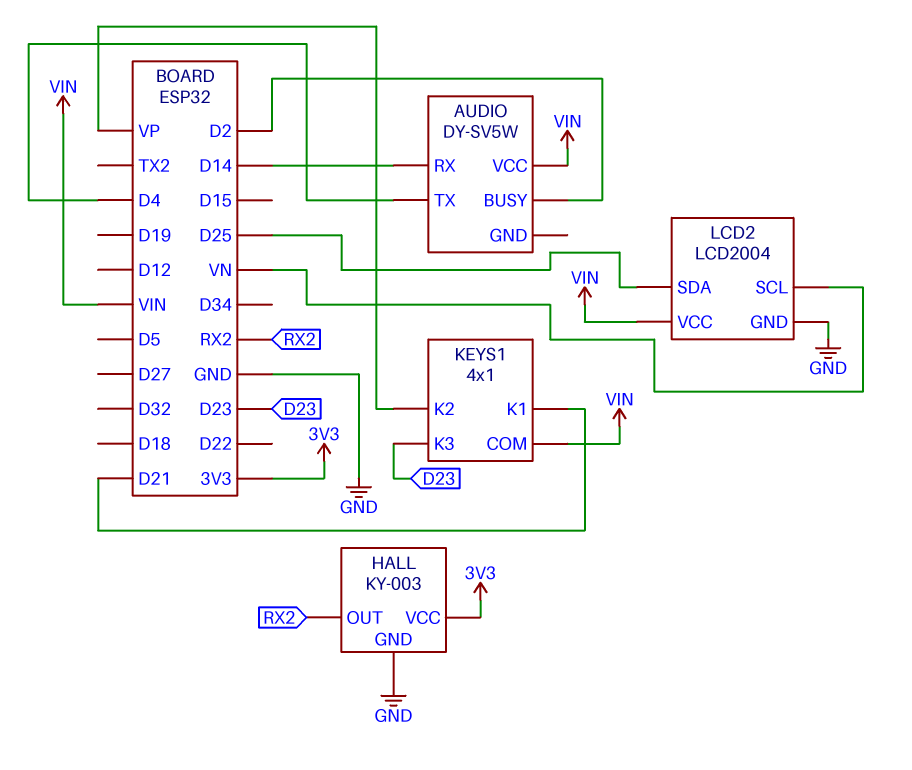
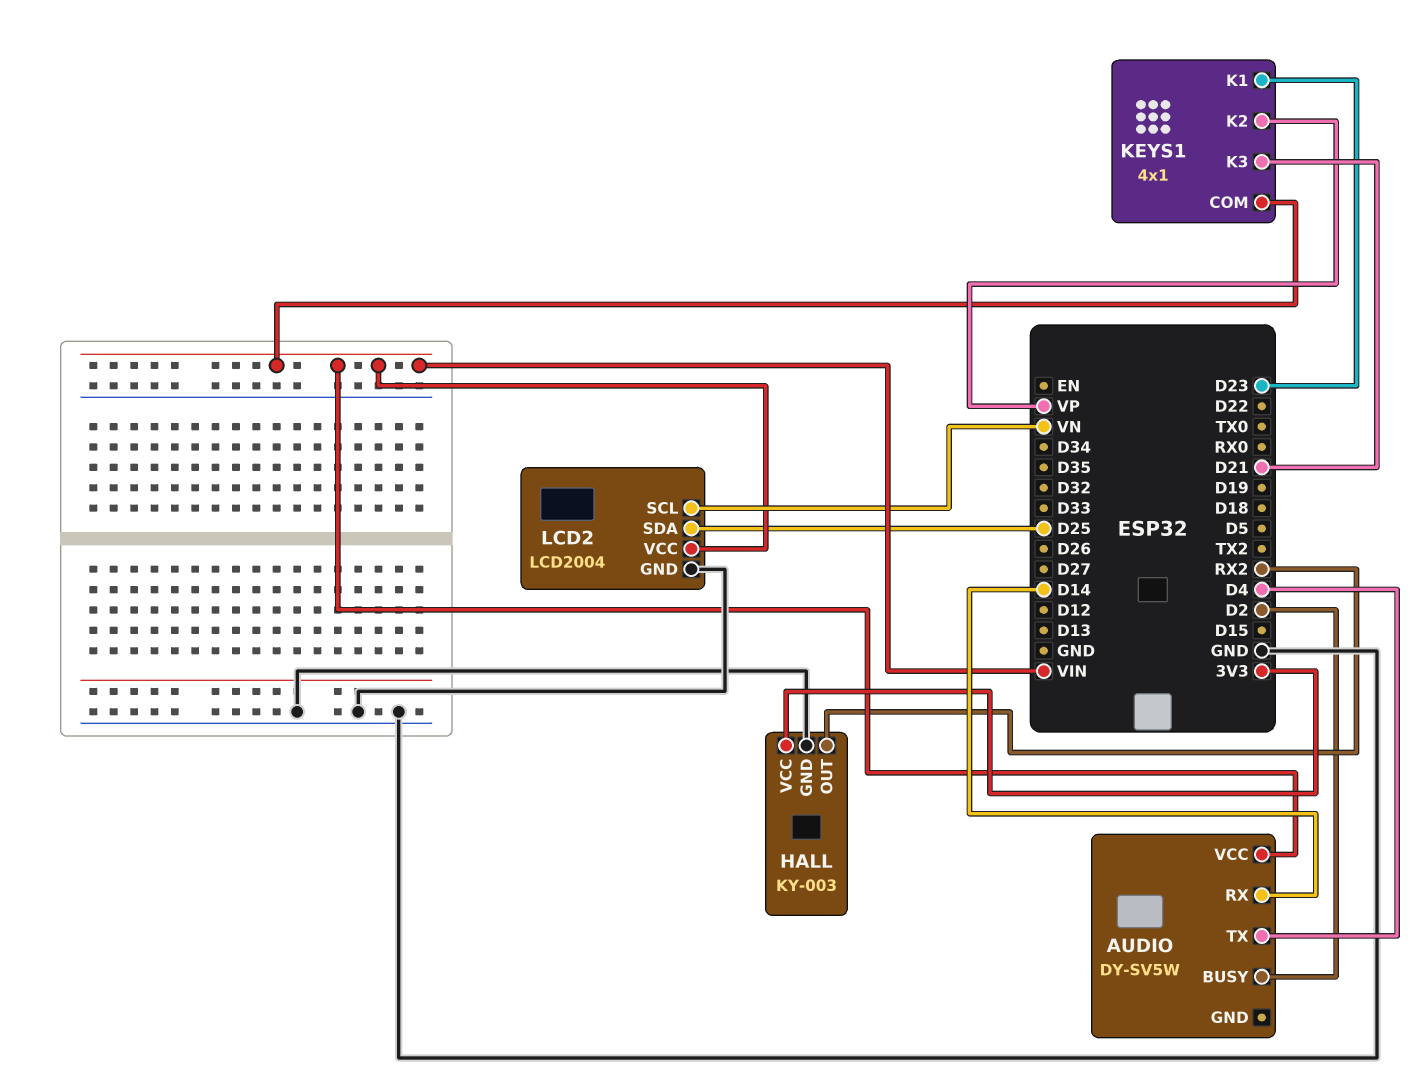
KEYS1 pin K1: D21 -> D23
KEYS1 pin K3: D23 -> D21

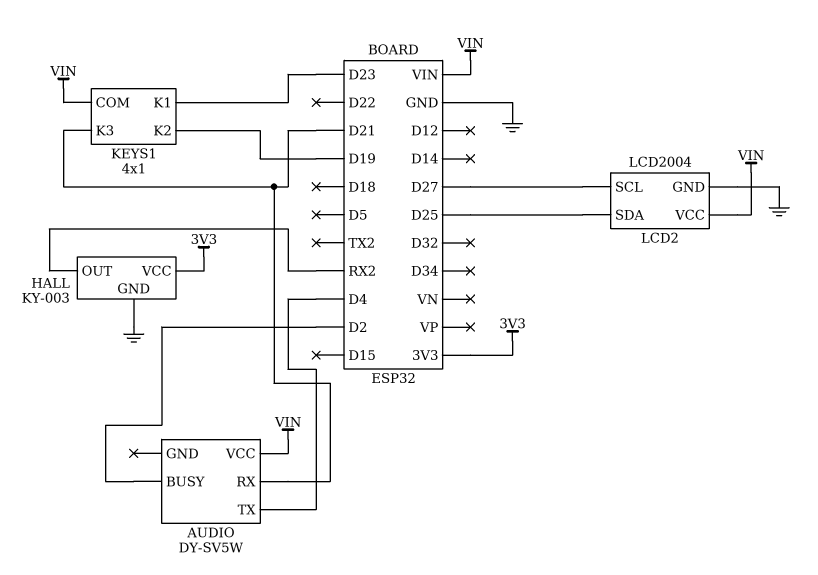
AUDIO pin RX: D14 -> D21
KEYS1 pin K2: VP -> D19
LCD2 pin SCL: VN -> D27

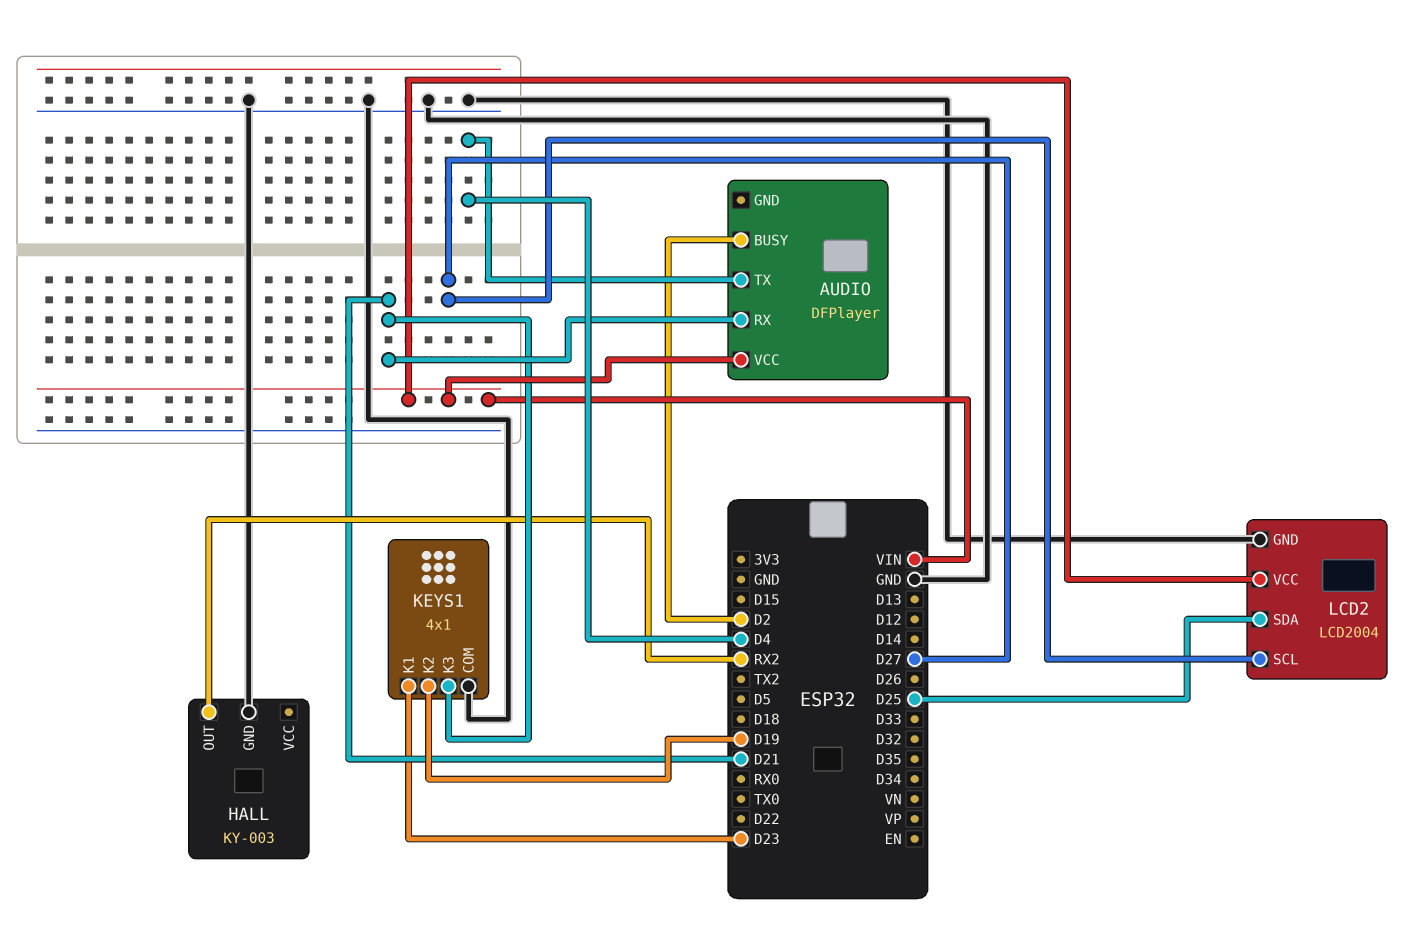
AUDIO: DY-SV5W -> DFPlayer
HALL pin VCC: 3V3 -> none
KEYS1 pin COM: VIN -> GND

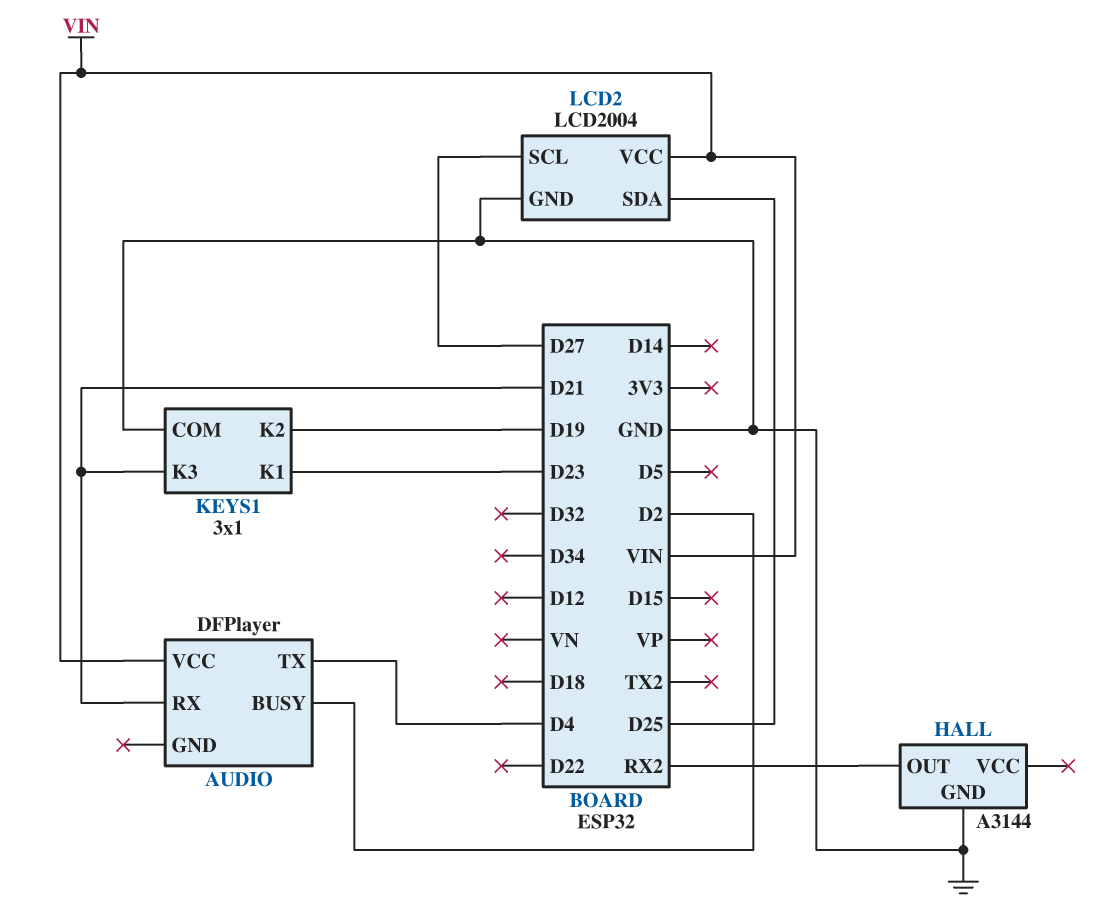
HALL: KY-003 -> A3144
KEYS1: 4x1 -> 3x1

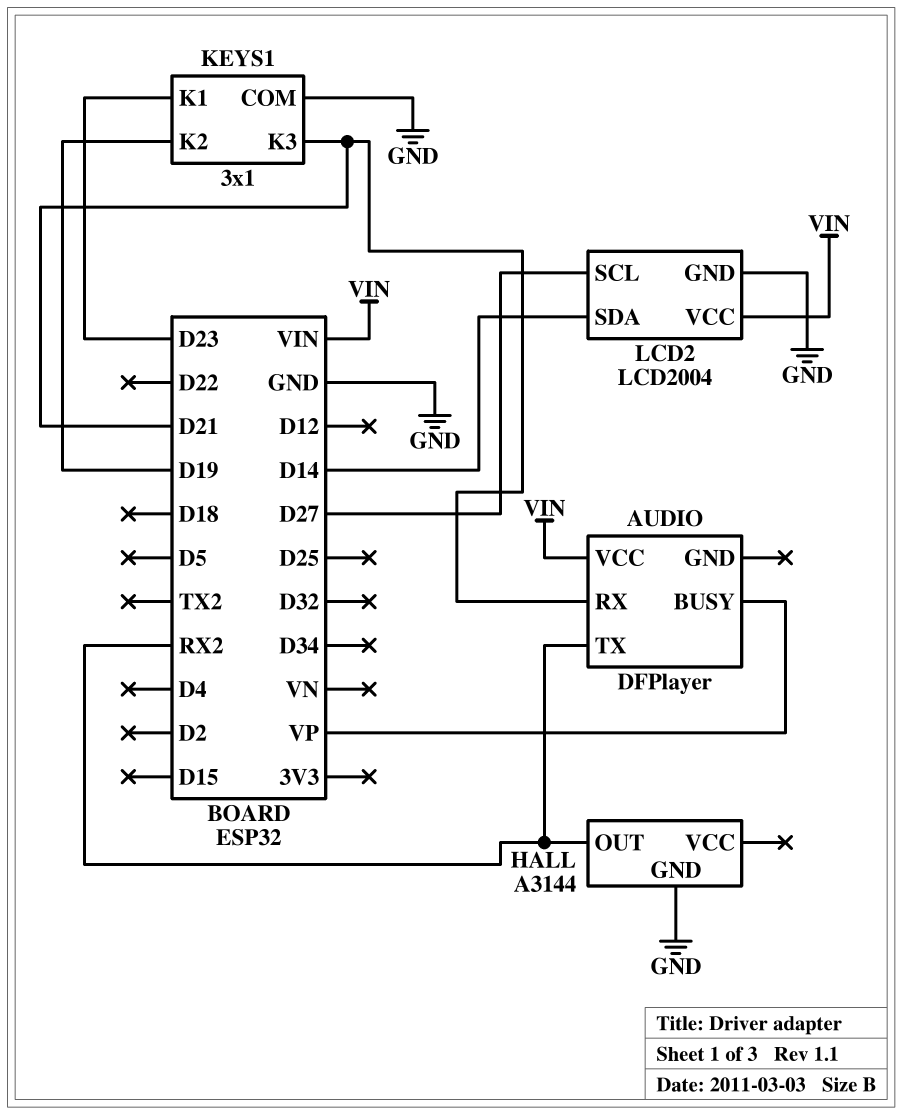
AUDIO pin BUSY: D2 -> VP
AUDIO pin TX: D4 -> RX2
LCD2 pin SDA: D25 -> D14

